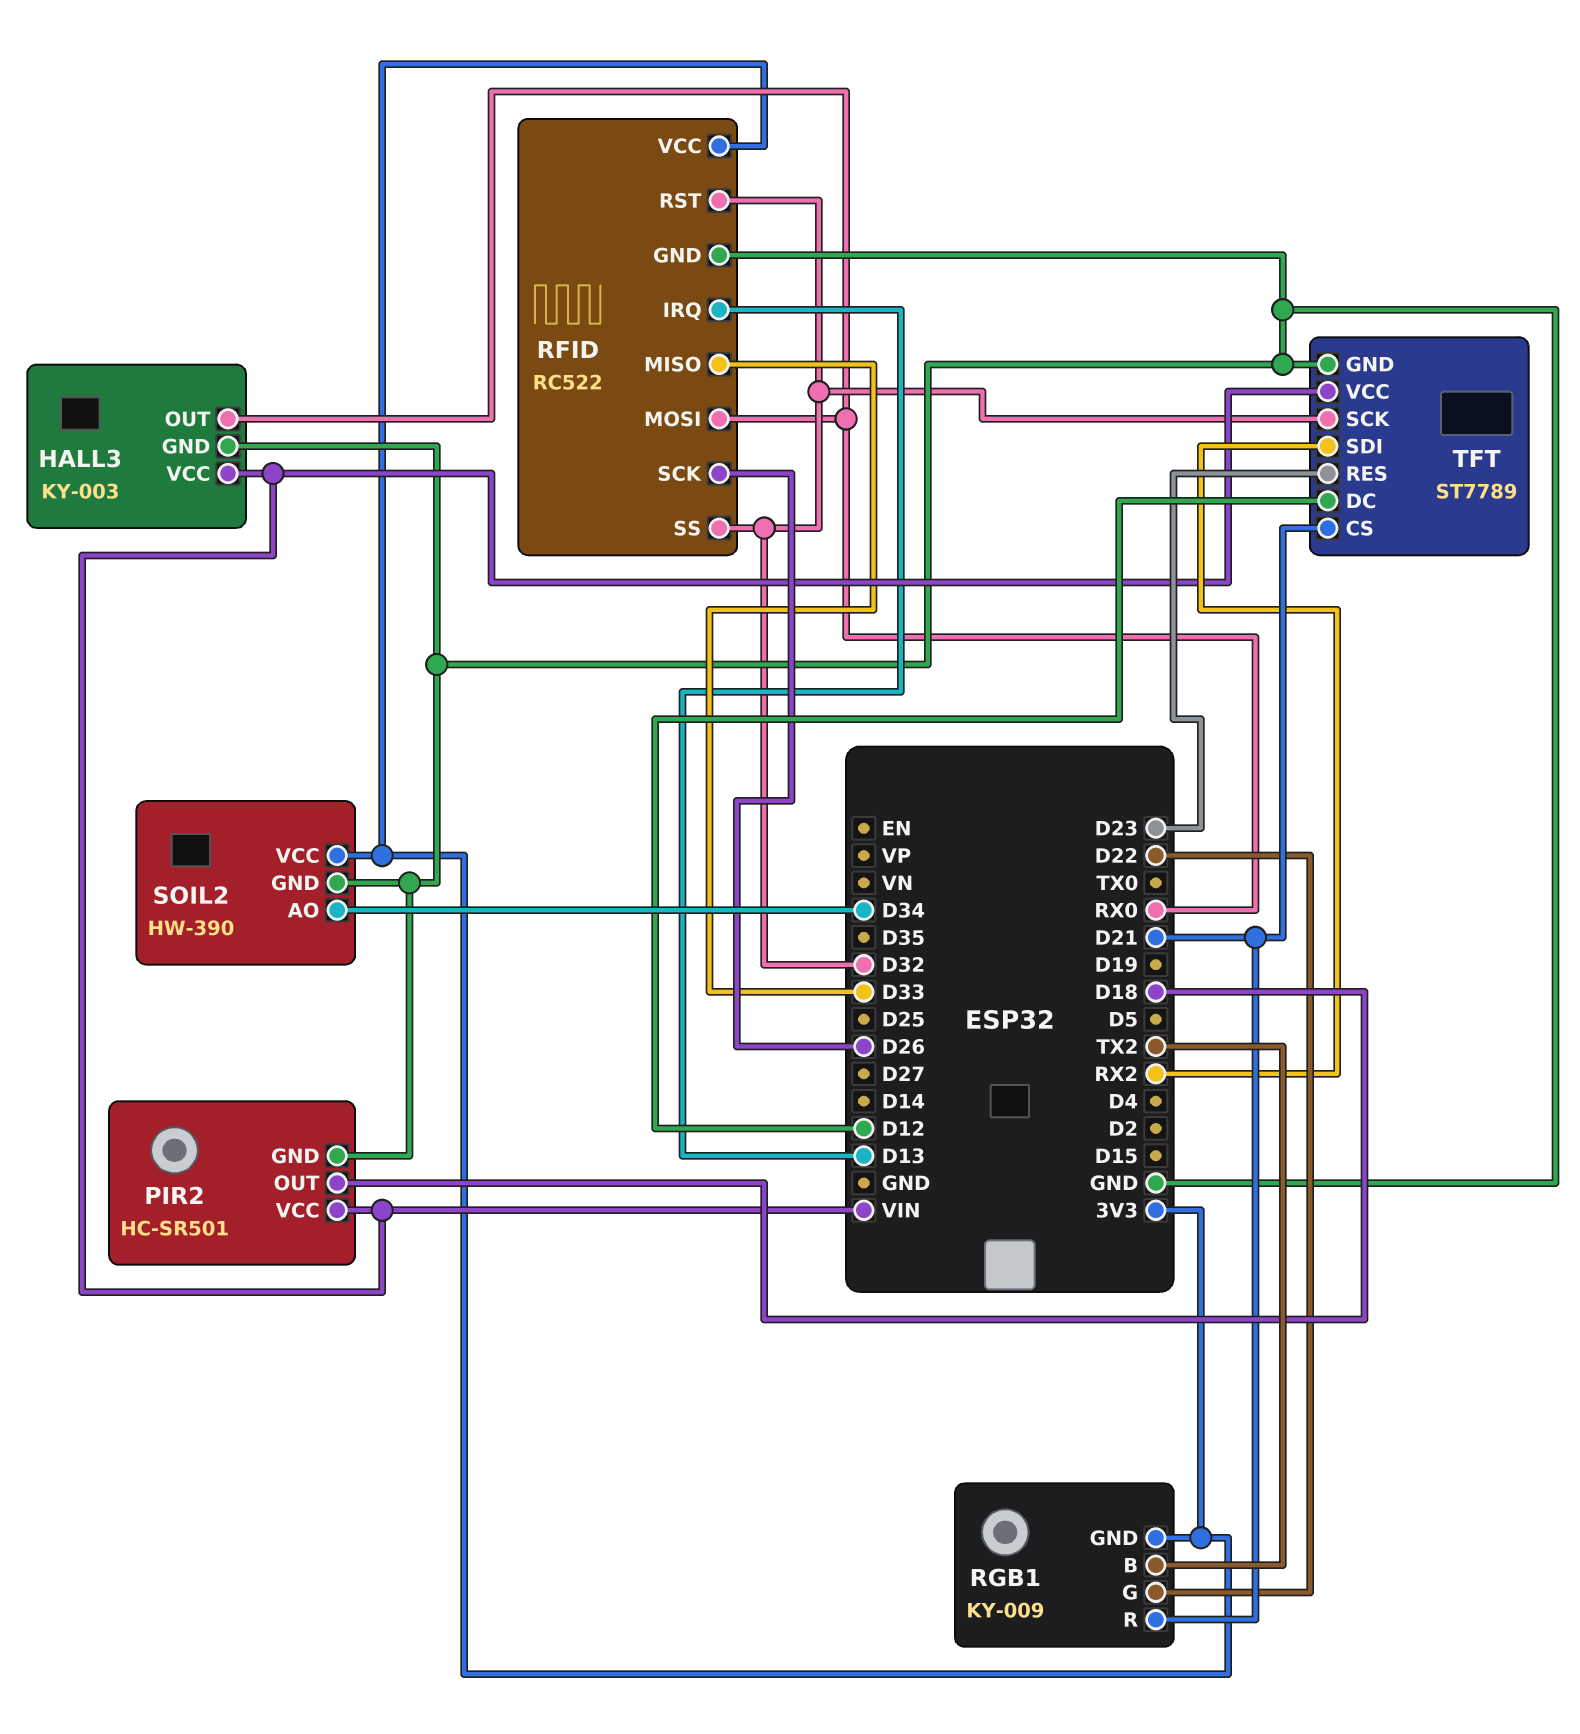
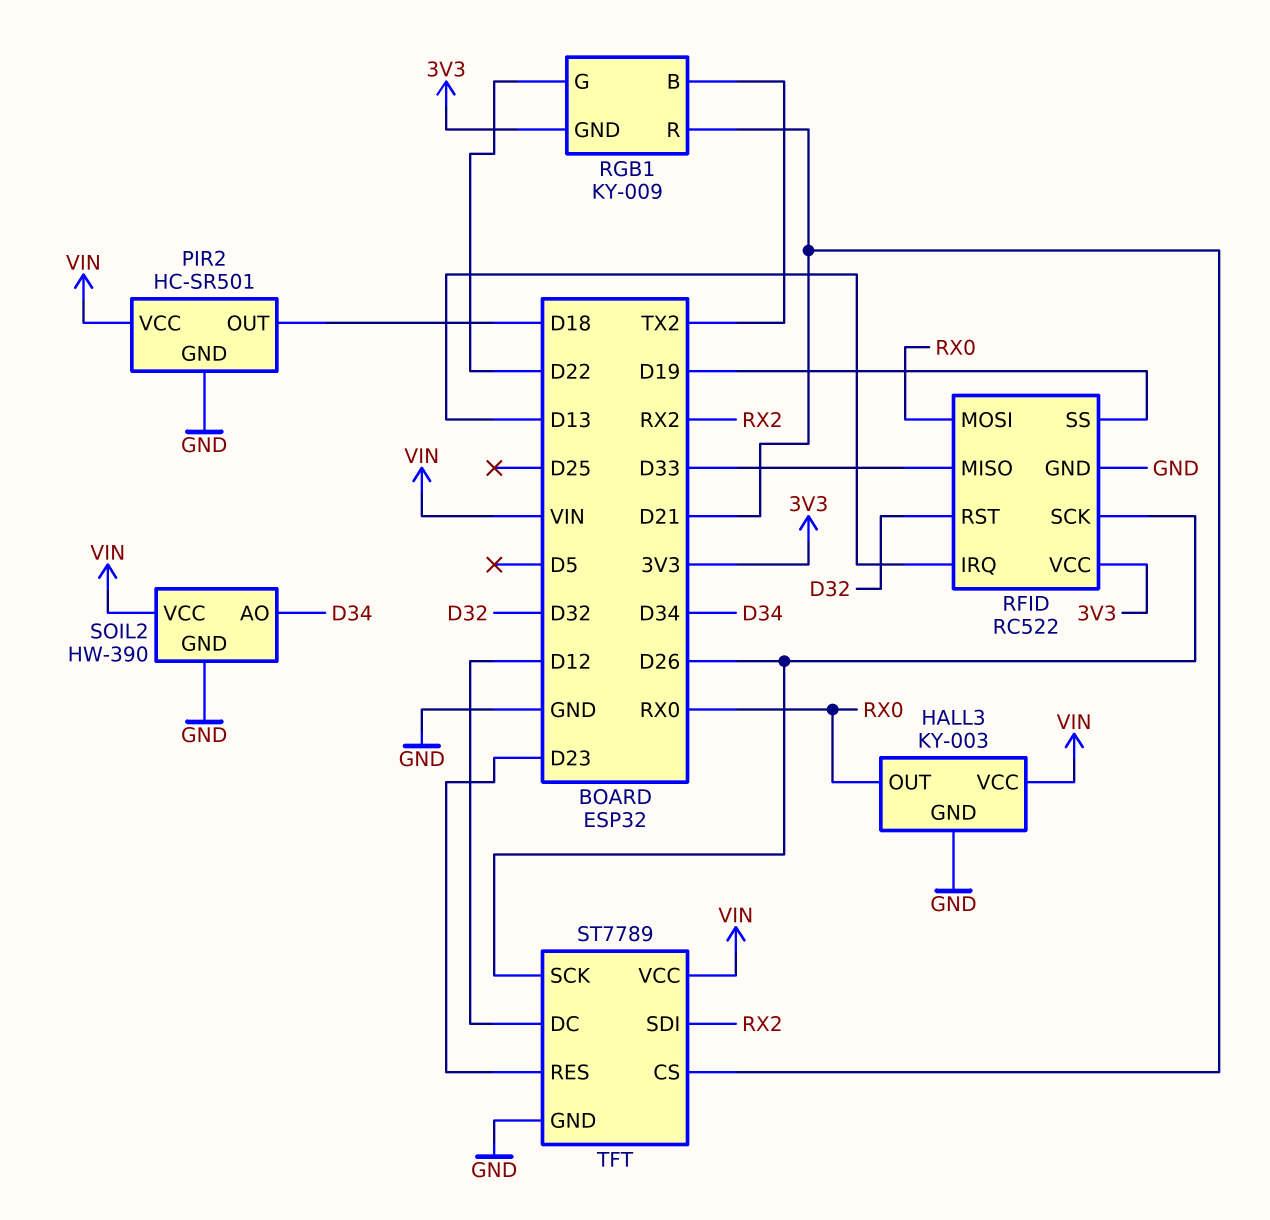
RFID pin SS: D32 -> D19
SOIL2 pin VCC: 3V3 -> VIN
TFT pin SCK: D32 -> D26

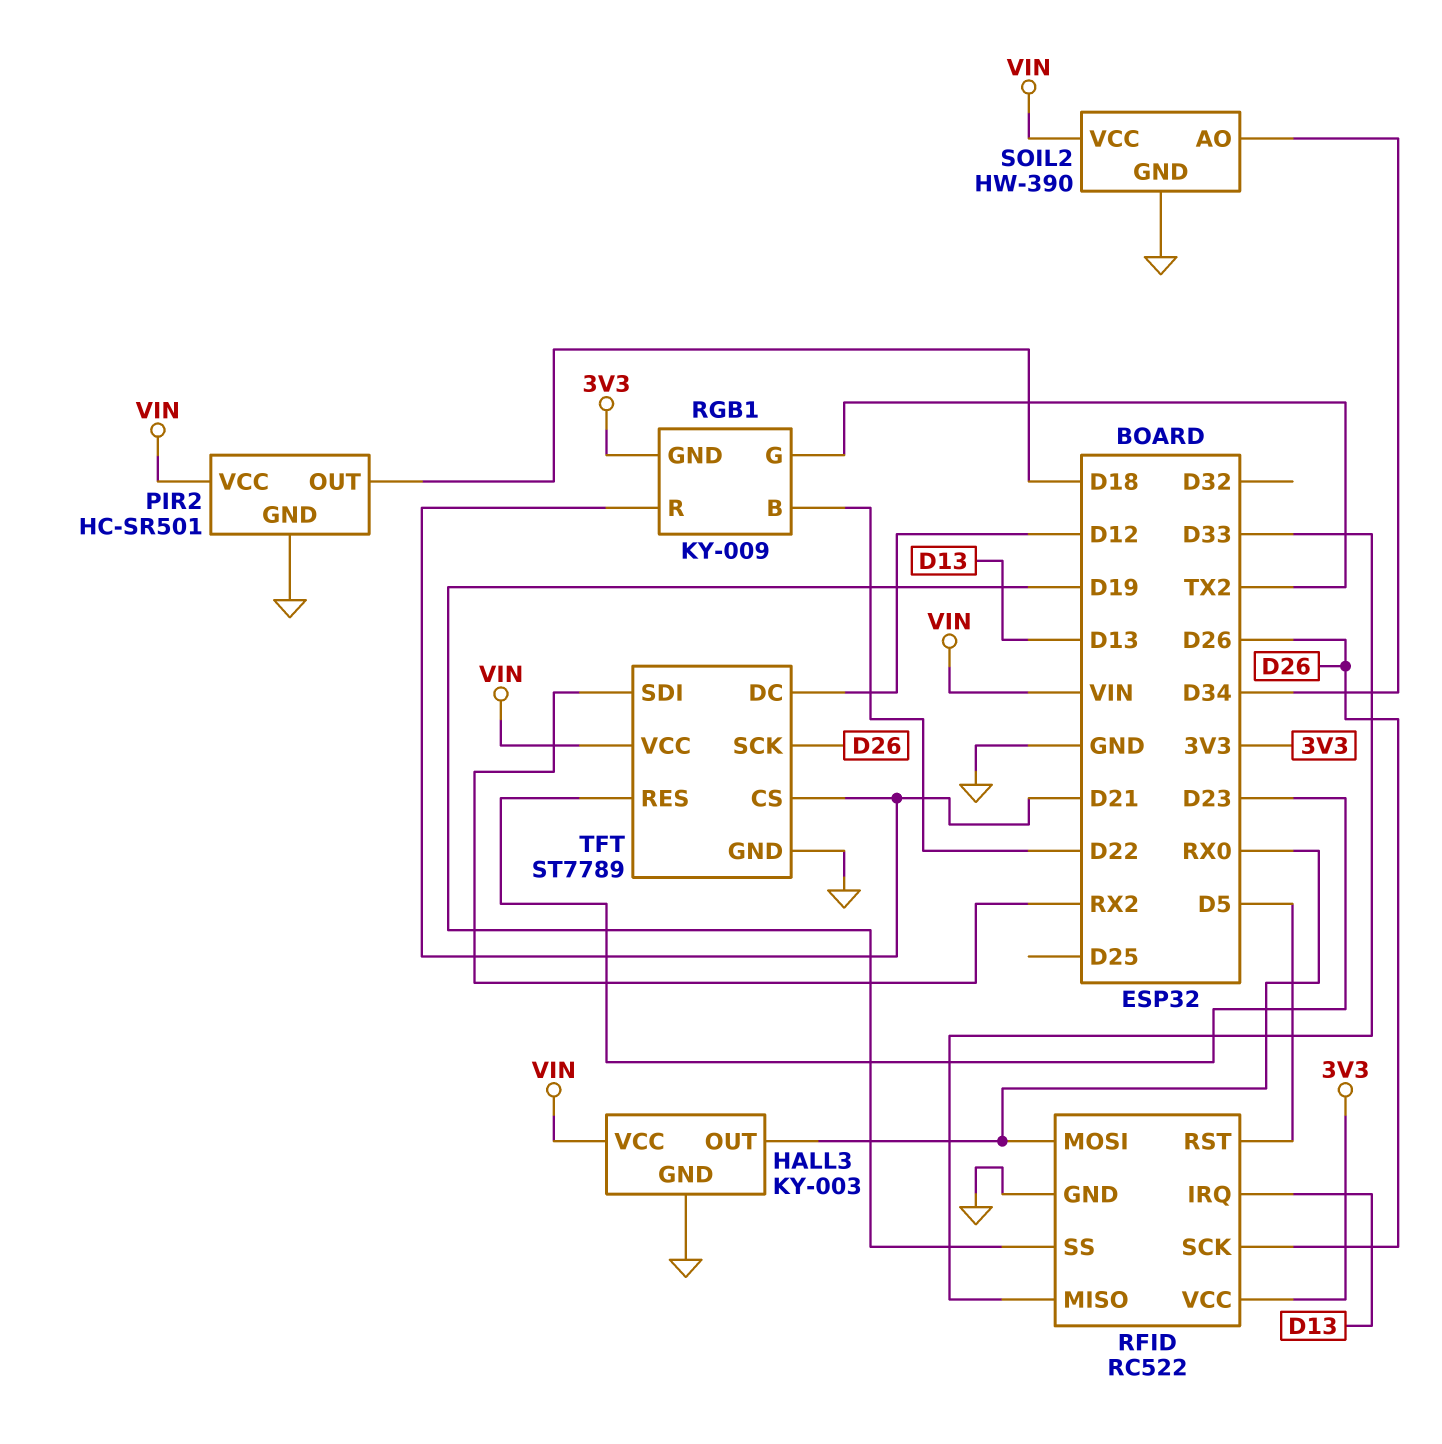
RFID pin RST: D32 -> D5
RGB1 pin B: TX2 -> D22
RGB1 pin G: D22 -> TX2

